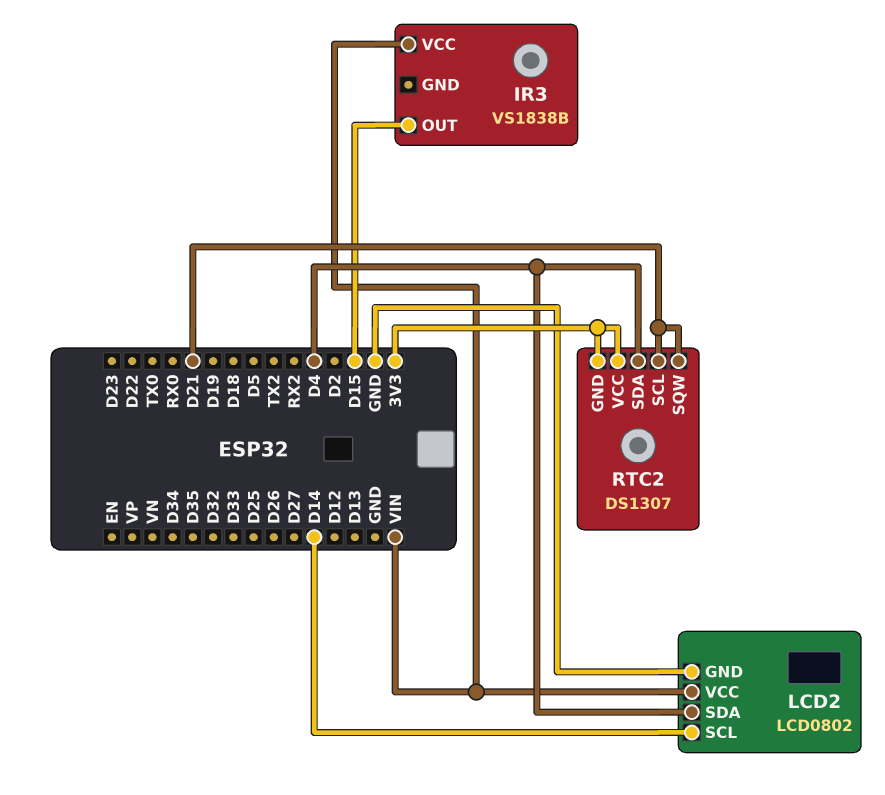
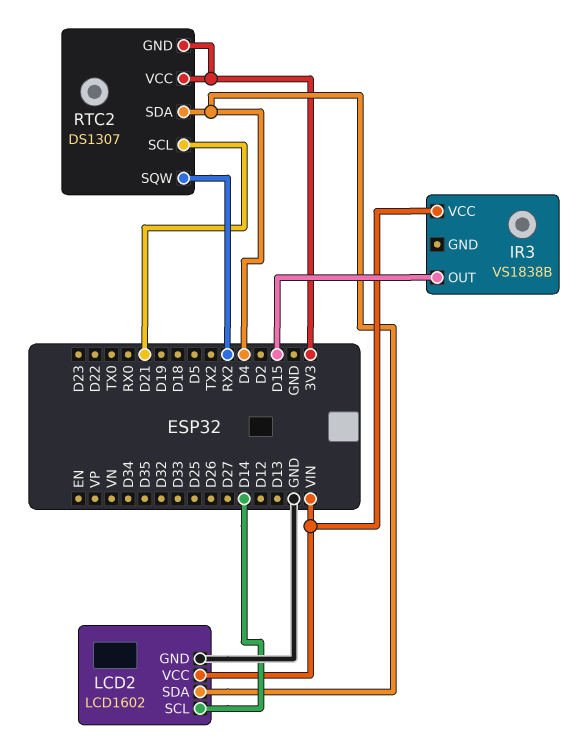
LCD2: LCD0802 -> LCD1602
RTC2 pin SQW: D21 -> RX2

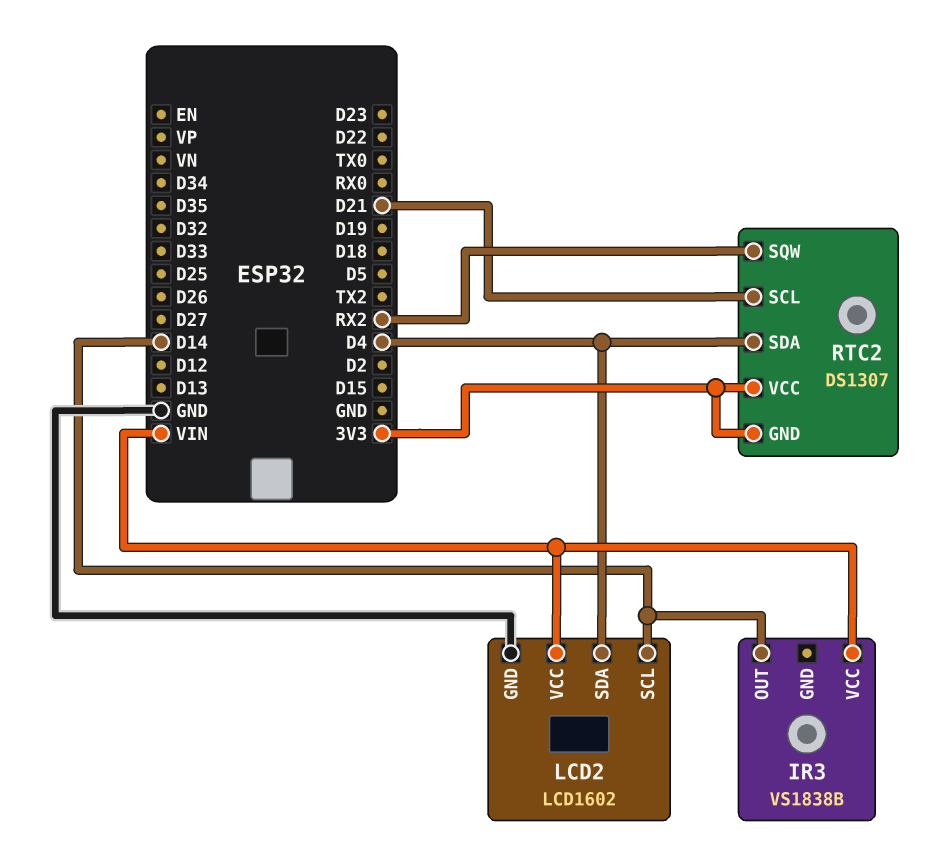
IR3 pin OUT: D15 -> D14

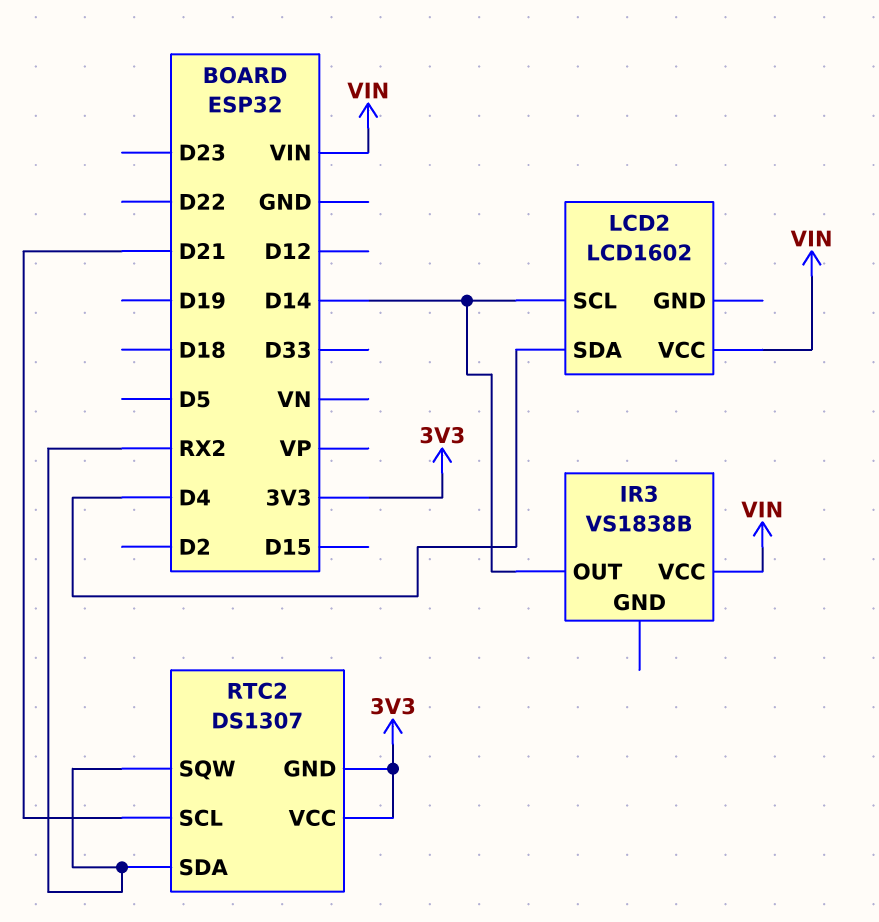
LCD2 pin GND: GND -> none
RTC2 pin SDA: D4 -> RX2

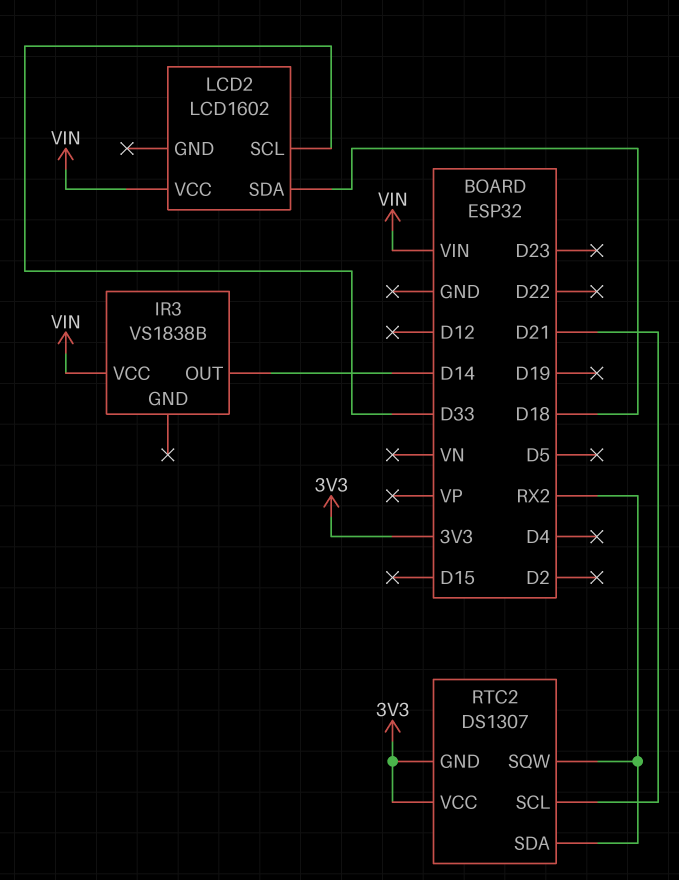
LCD2 pin SCL: D14 -> D33
LCD2 pin SDA: D4 -> D18

